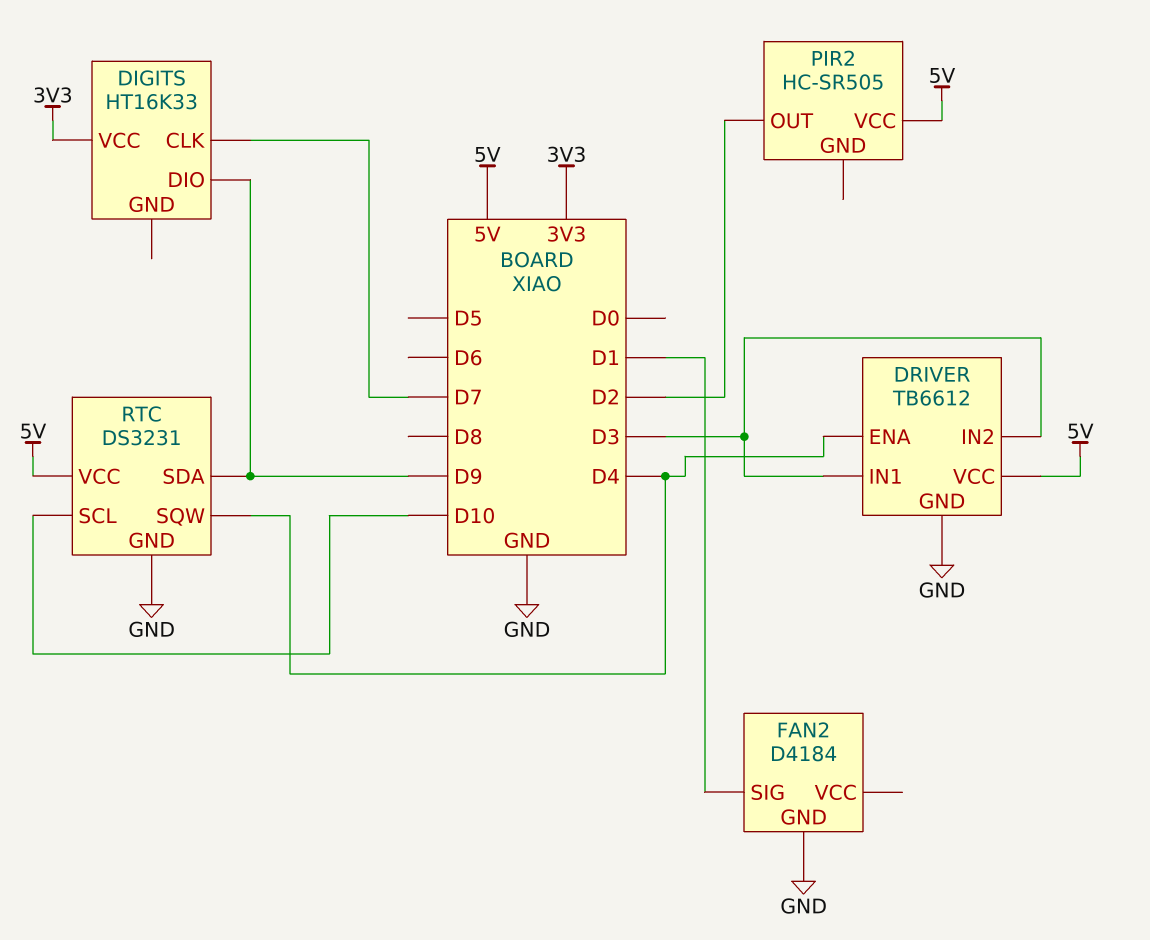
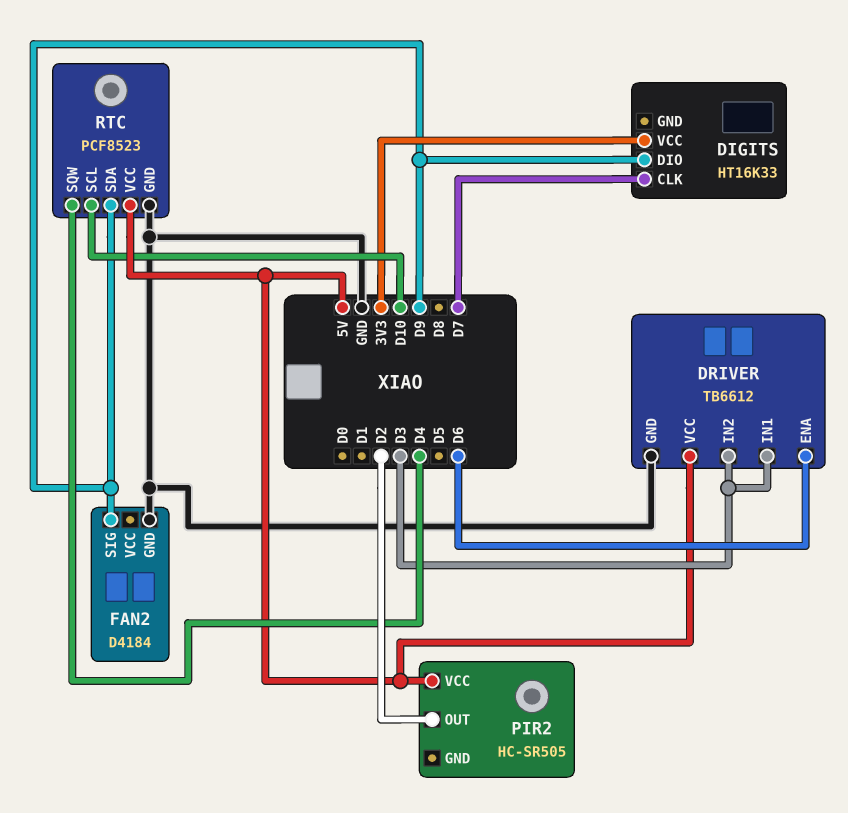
DRIVER pin ENA: D4 -> D6
FAN2 pin SIG: D1 -> D9
RTC: DS3231 -> PCF8523

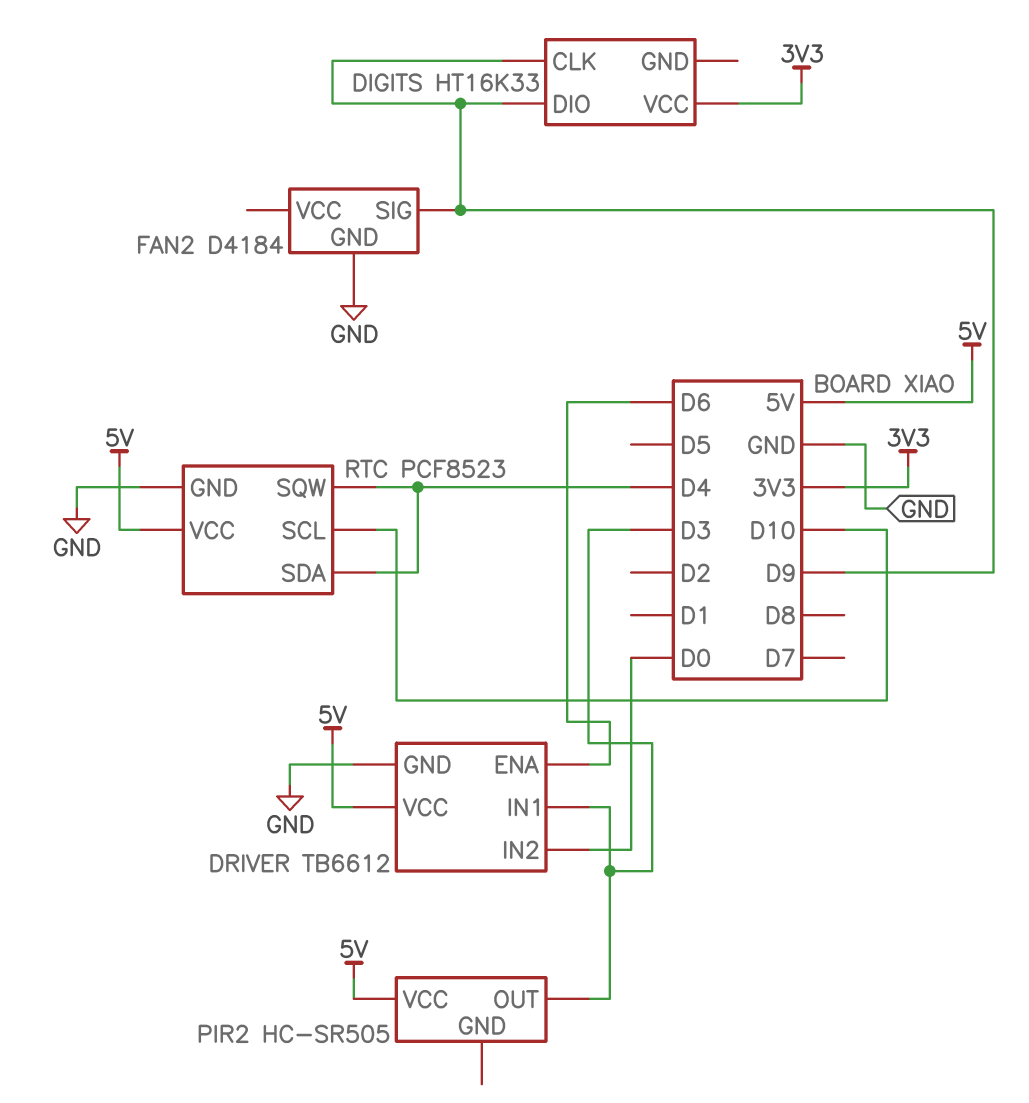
DIGITS pin CLK: D7 -> D9
DRIVER pin IN2: D3 -> D0
PIR2 pin OUT: D2 -> D3
RTC pin SDA: D9 -> D4

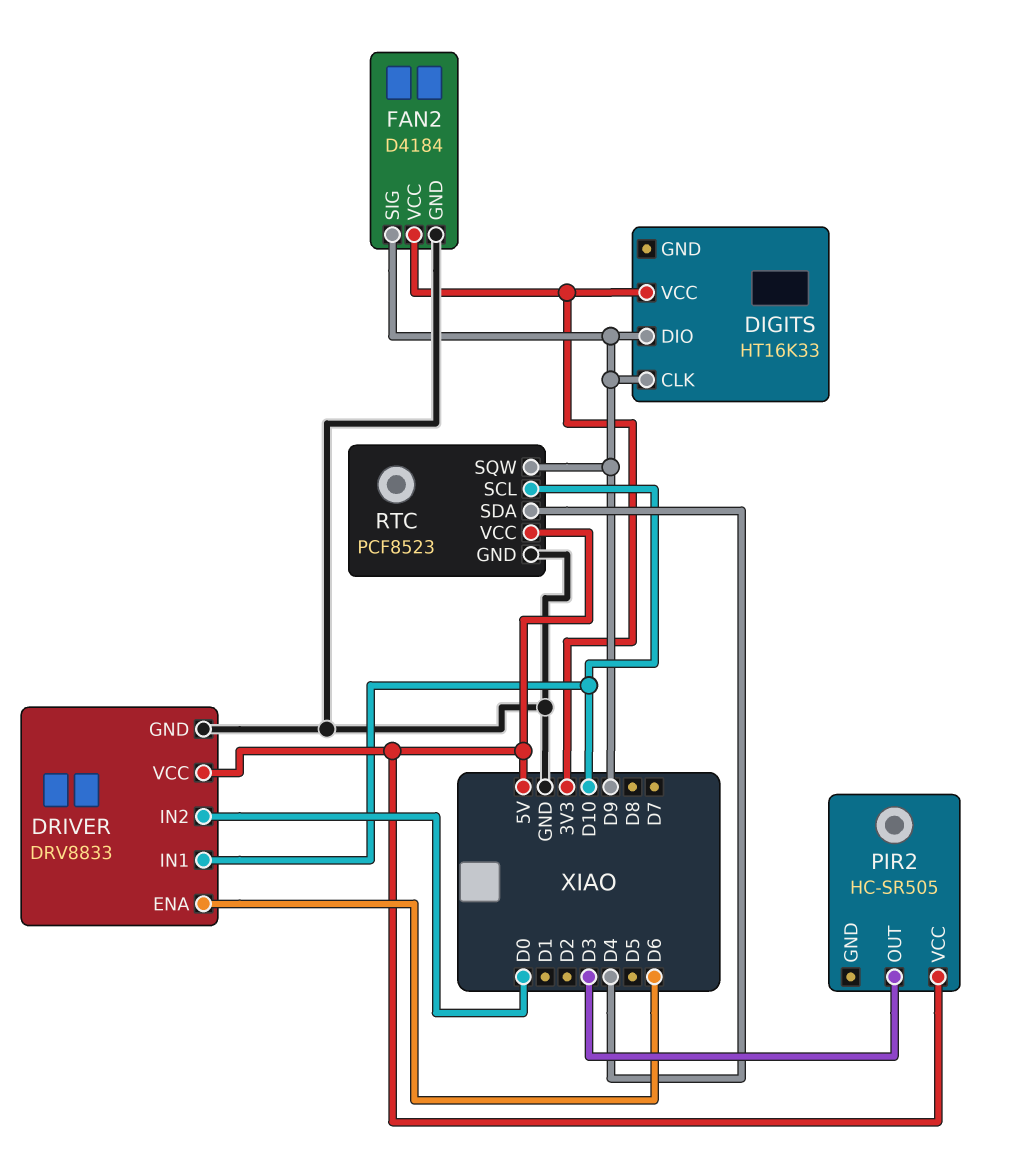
DRIVER: TB6612 -> DRV8833
DRIVER pin IN1: D3 -> D10
FAN2 pin VCC: none -> 3V3
RTC pin SQW: D4 -> D9

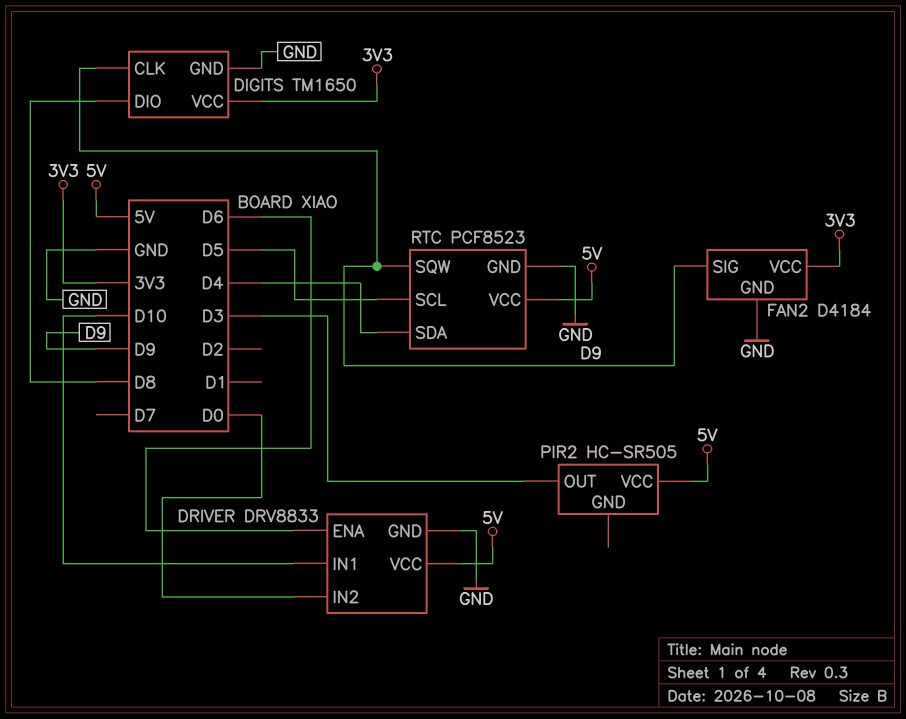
DIGITS: HT16K33 -> TM1650
DIGITS pin DIO: D9 -> D8
DIGITS pin GND: none -> GND
RTC pin SCL: D10 -> D5

